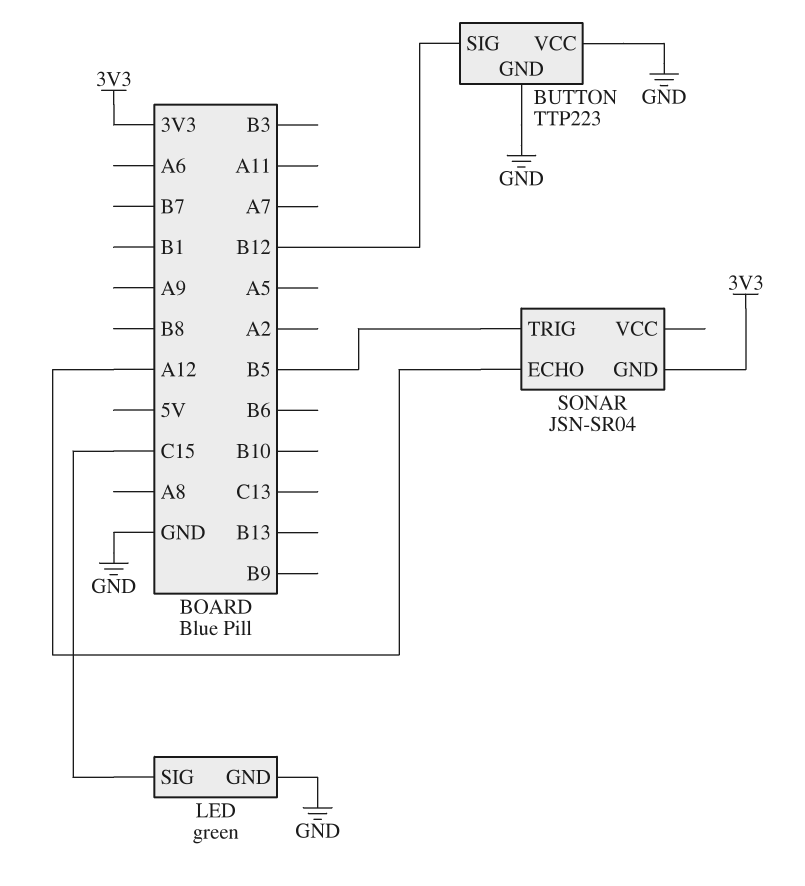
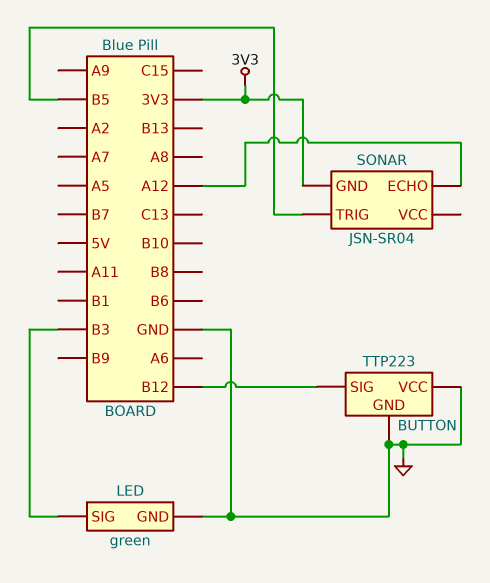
LED pin SIG: C15 -> B3

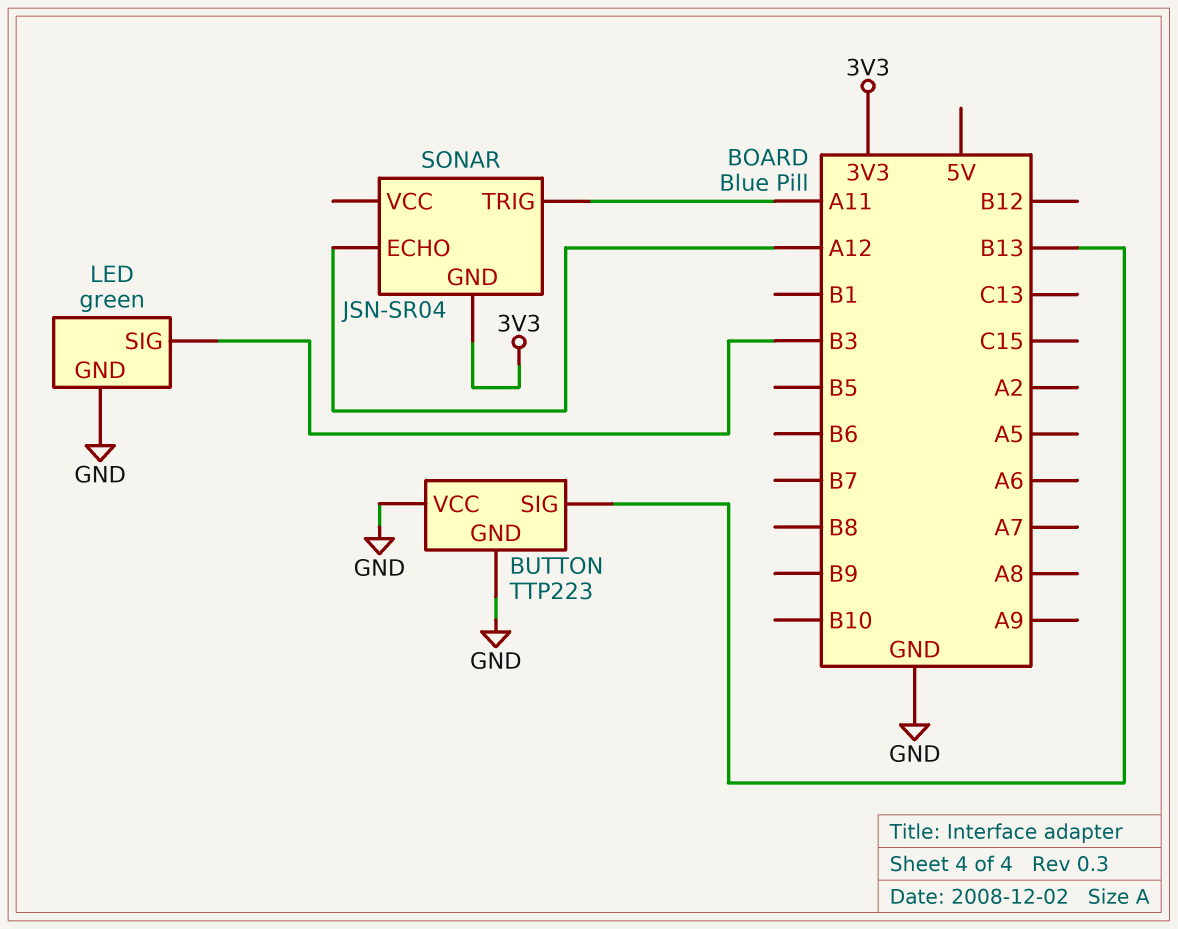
BUTTON pin SIG: B12 -> B13
SONAR pin TRIG: B5 -> A11

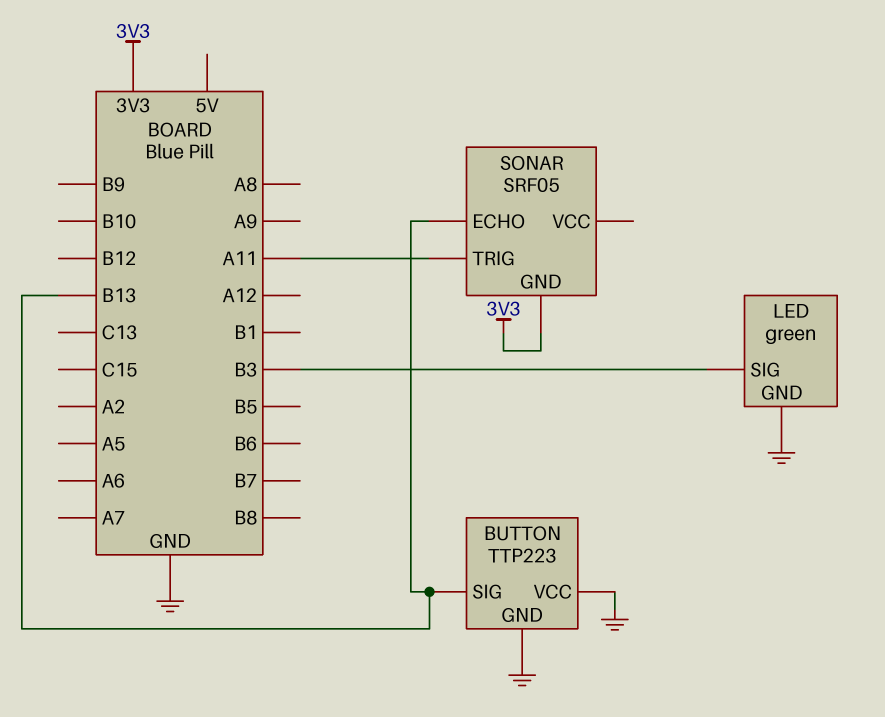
SONAR: JSN-SR04 -> SRF05
SONAR pin ECHO: A12 -> B13

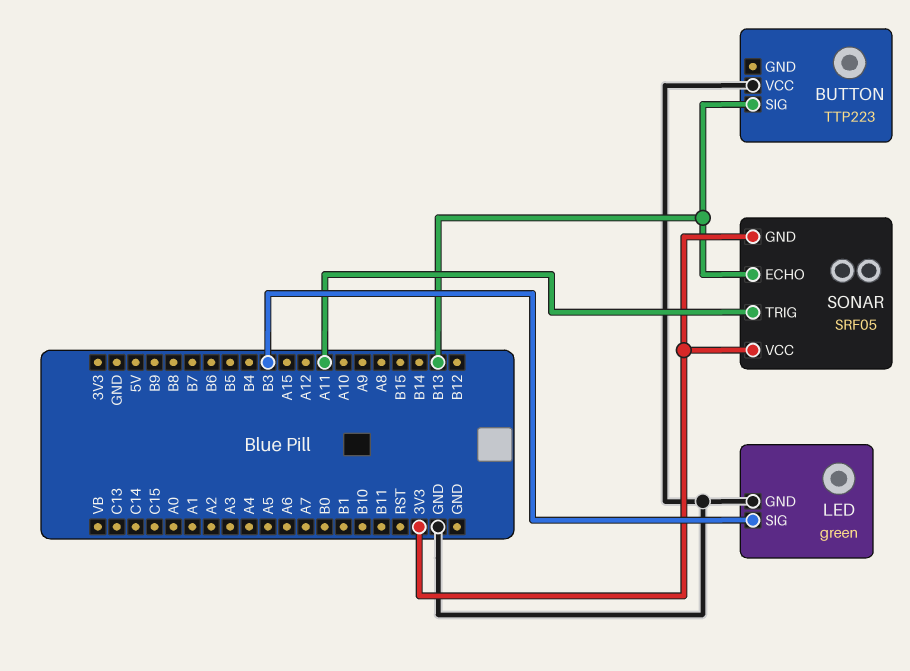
BUTTON pin GND: GND -> none
SONAR pin VCC: none -> 3V3

